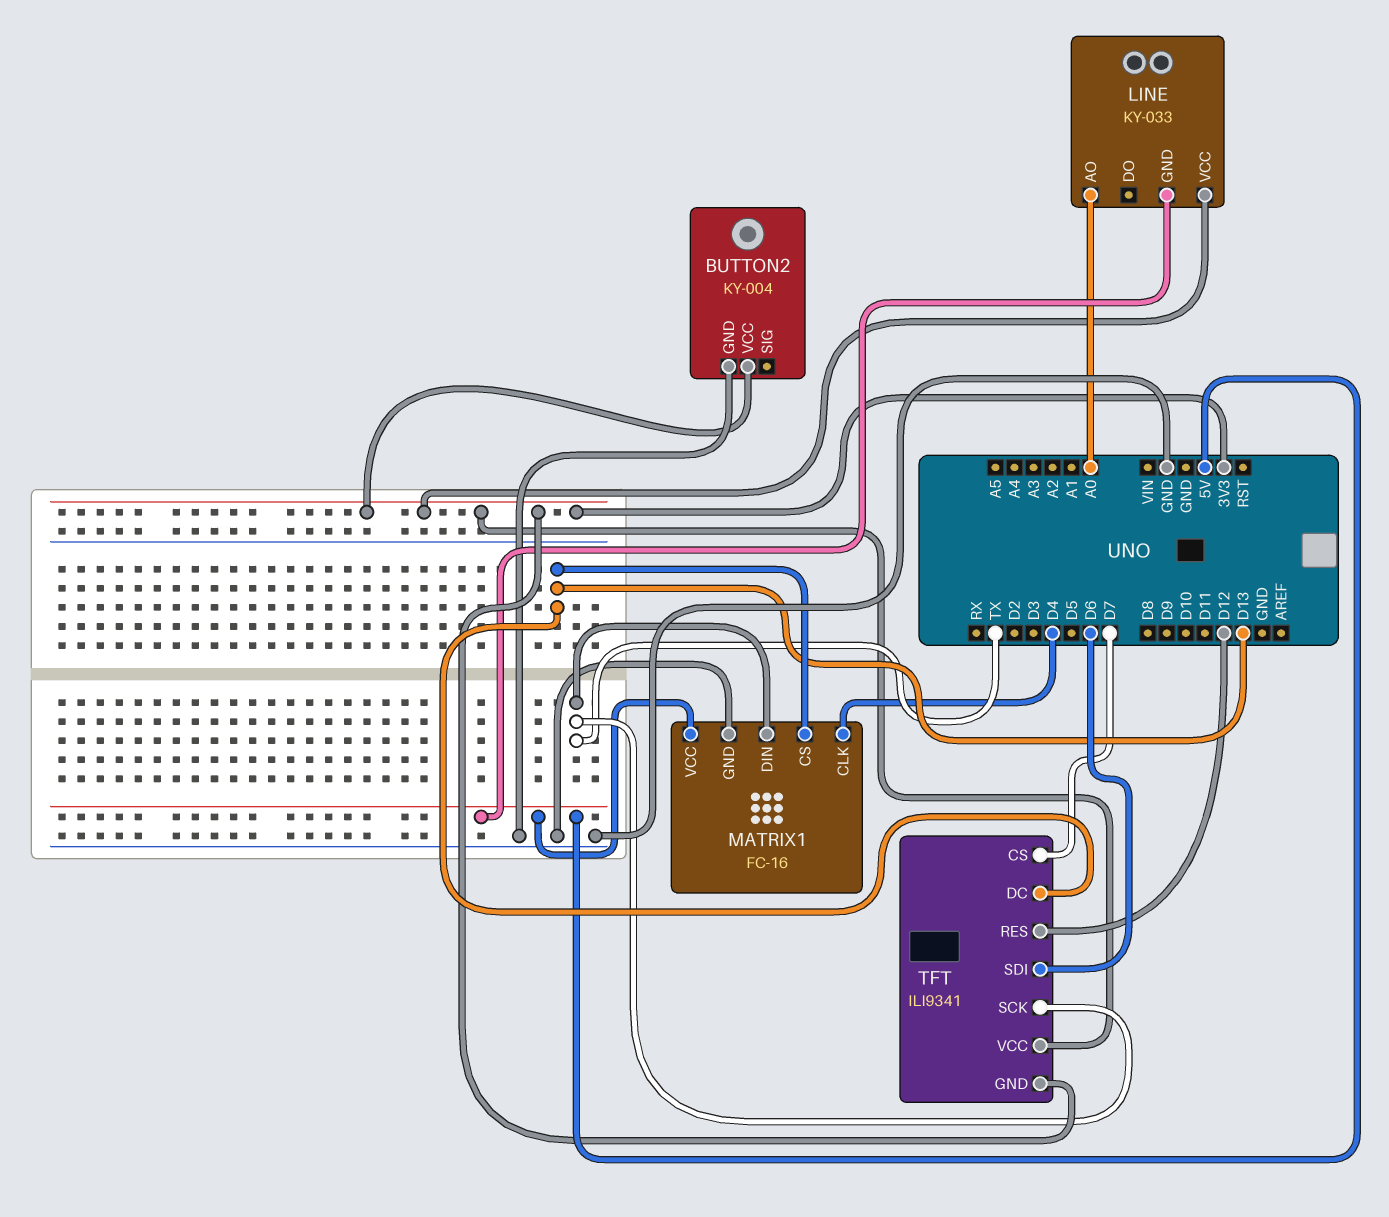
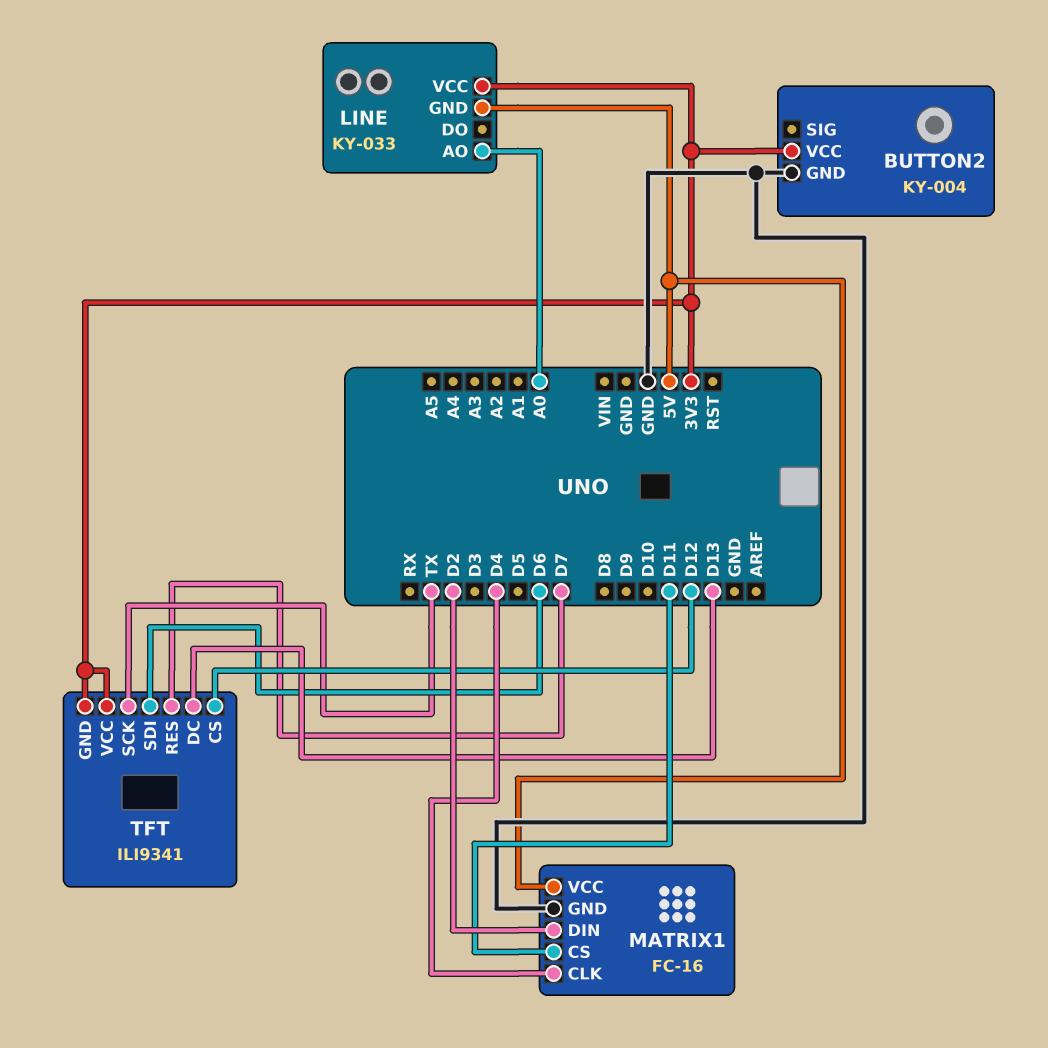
MATRIX1 pin CS: D13 -> D11
MATRIX1 pin DIN: TX -> D2
TFT pin CS: D7 -> D12
TFT pin RES: D12 -> D7

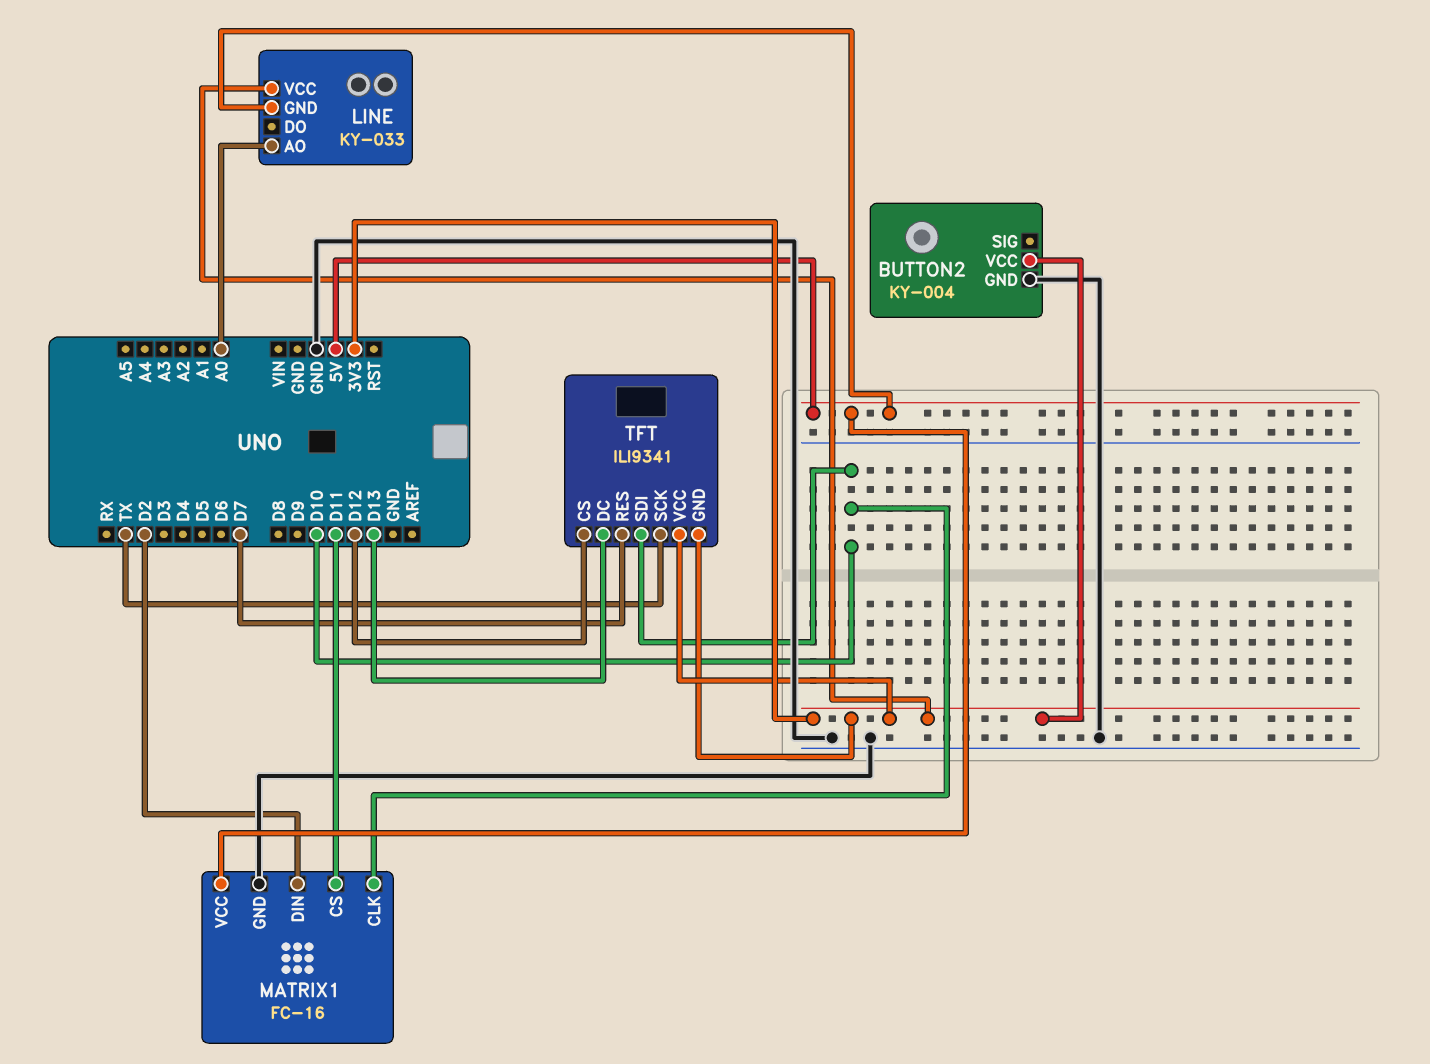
MATRIX1 pin CLK: D4 -> D10
TFT pin SDI: D6 -> D10

